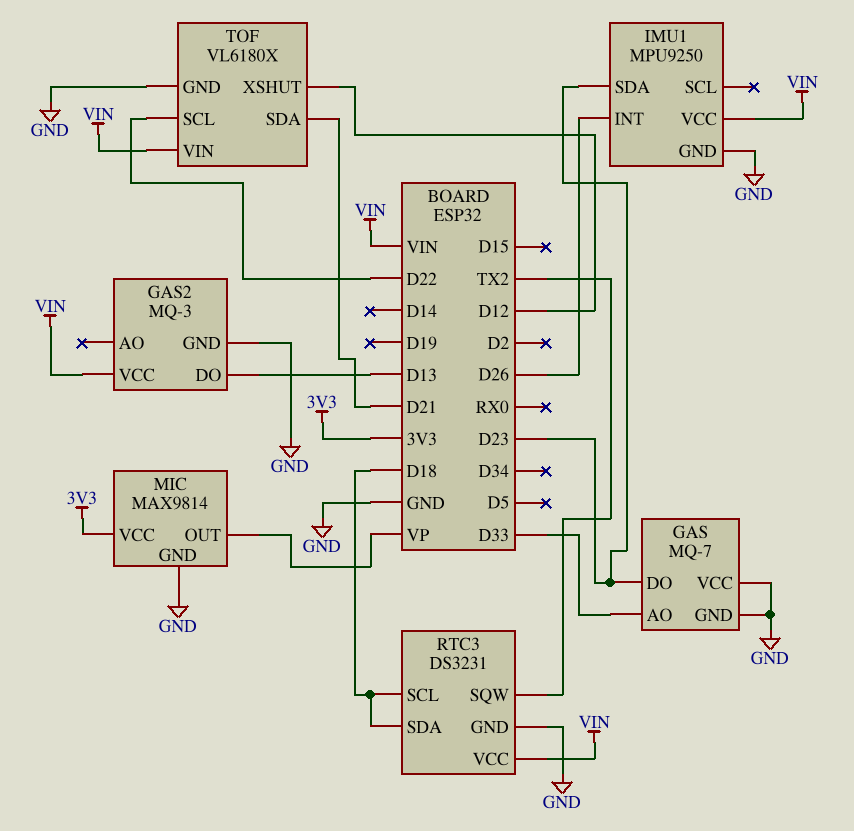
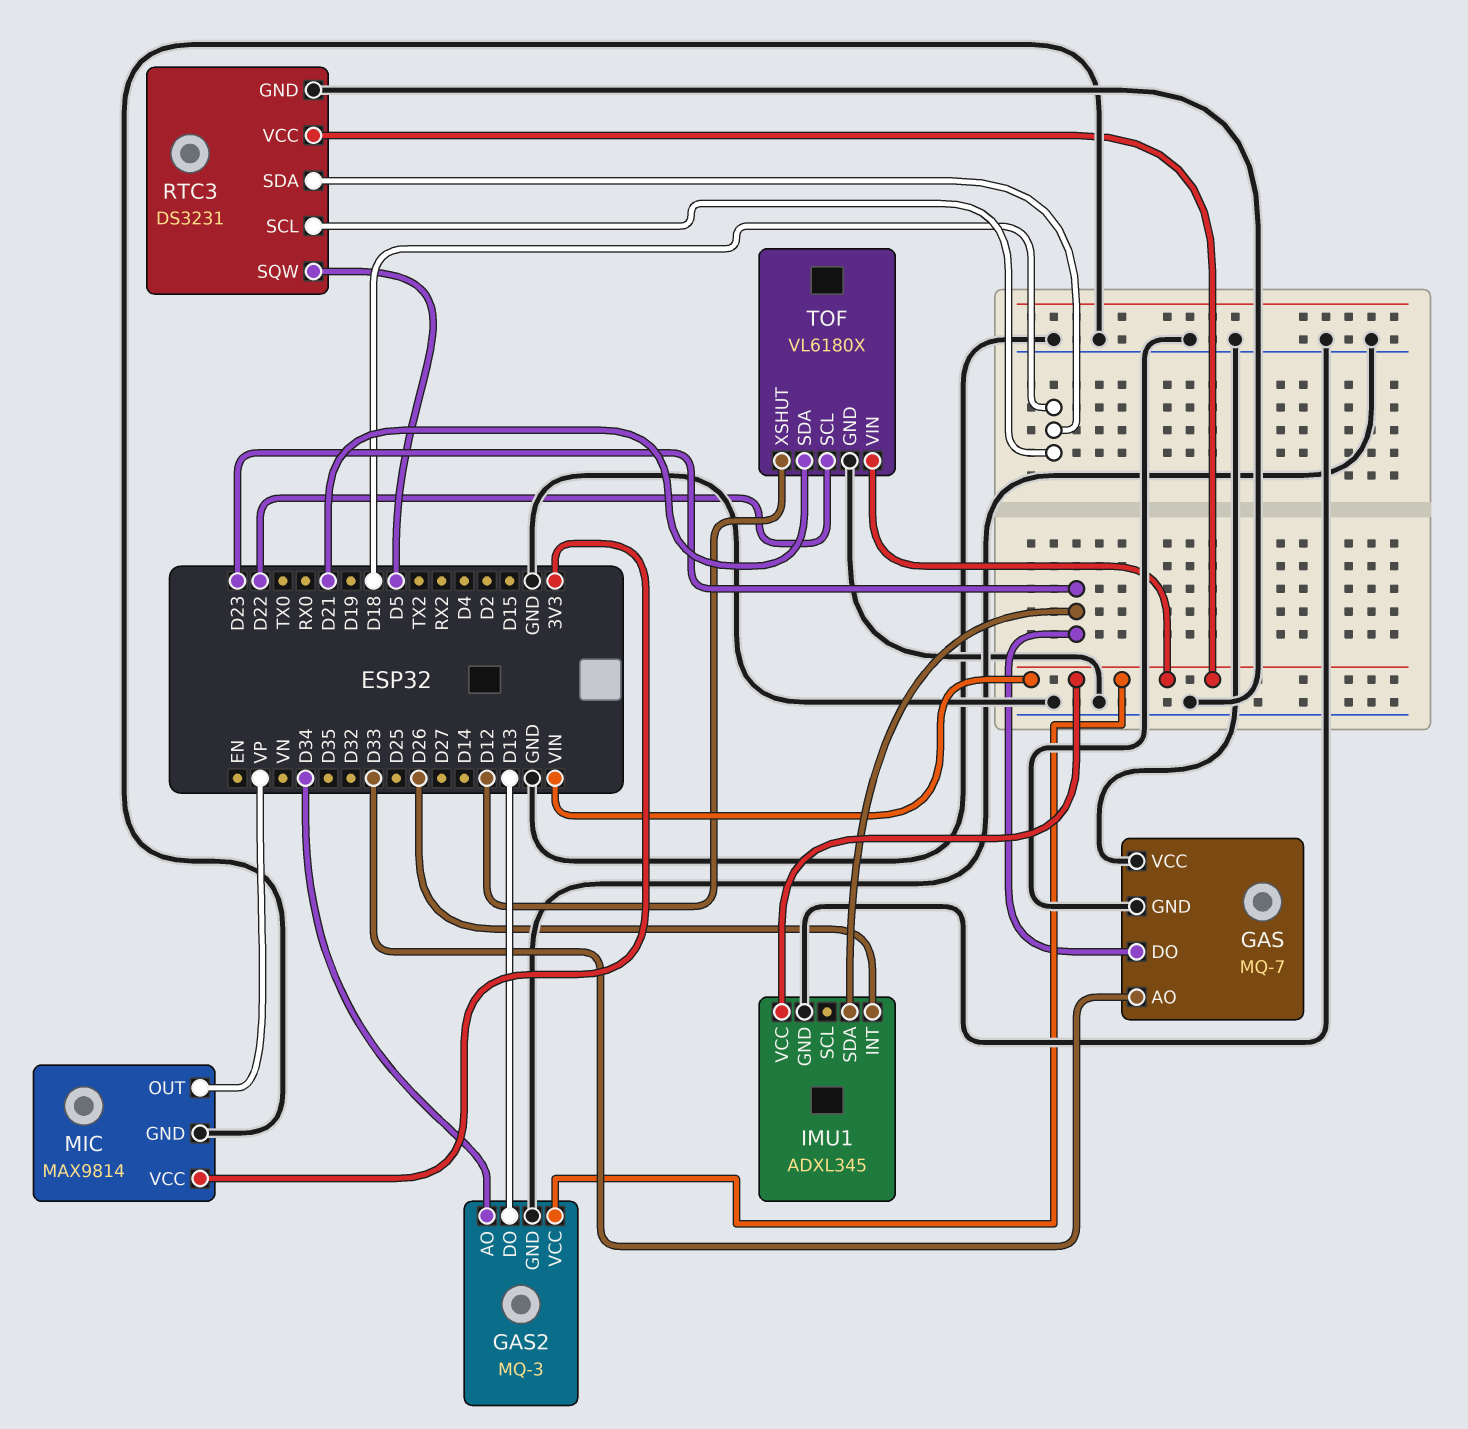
GAS2 pin AO: none -> D34
IMU1: MPU9250 -> ADXL345
RTC3 pin SQW: TX2 -> D5

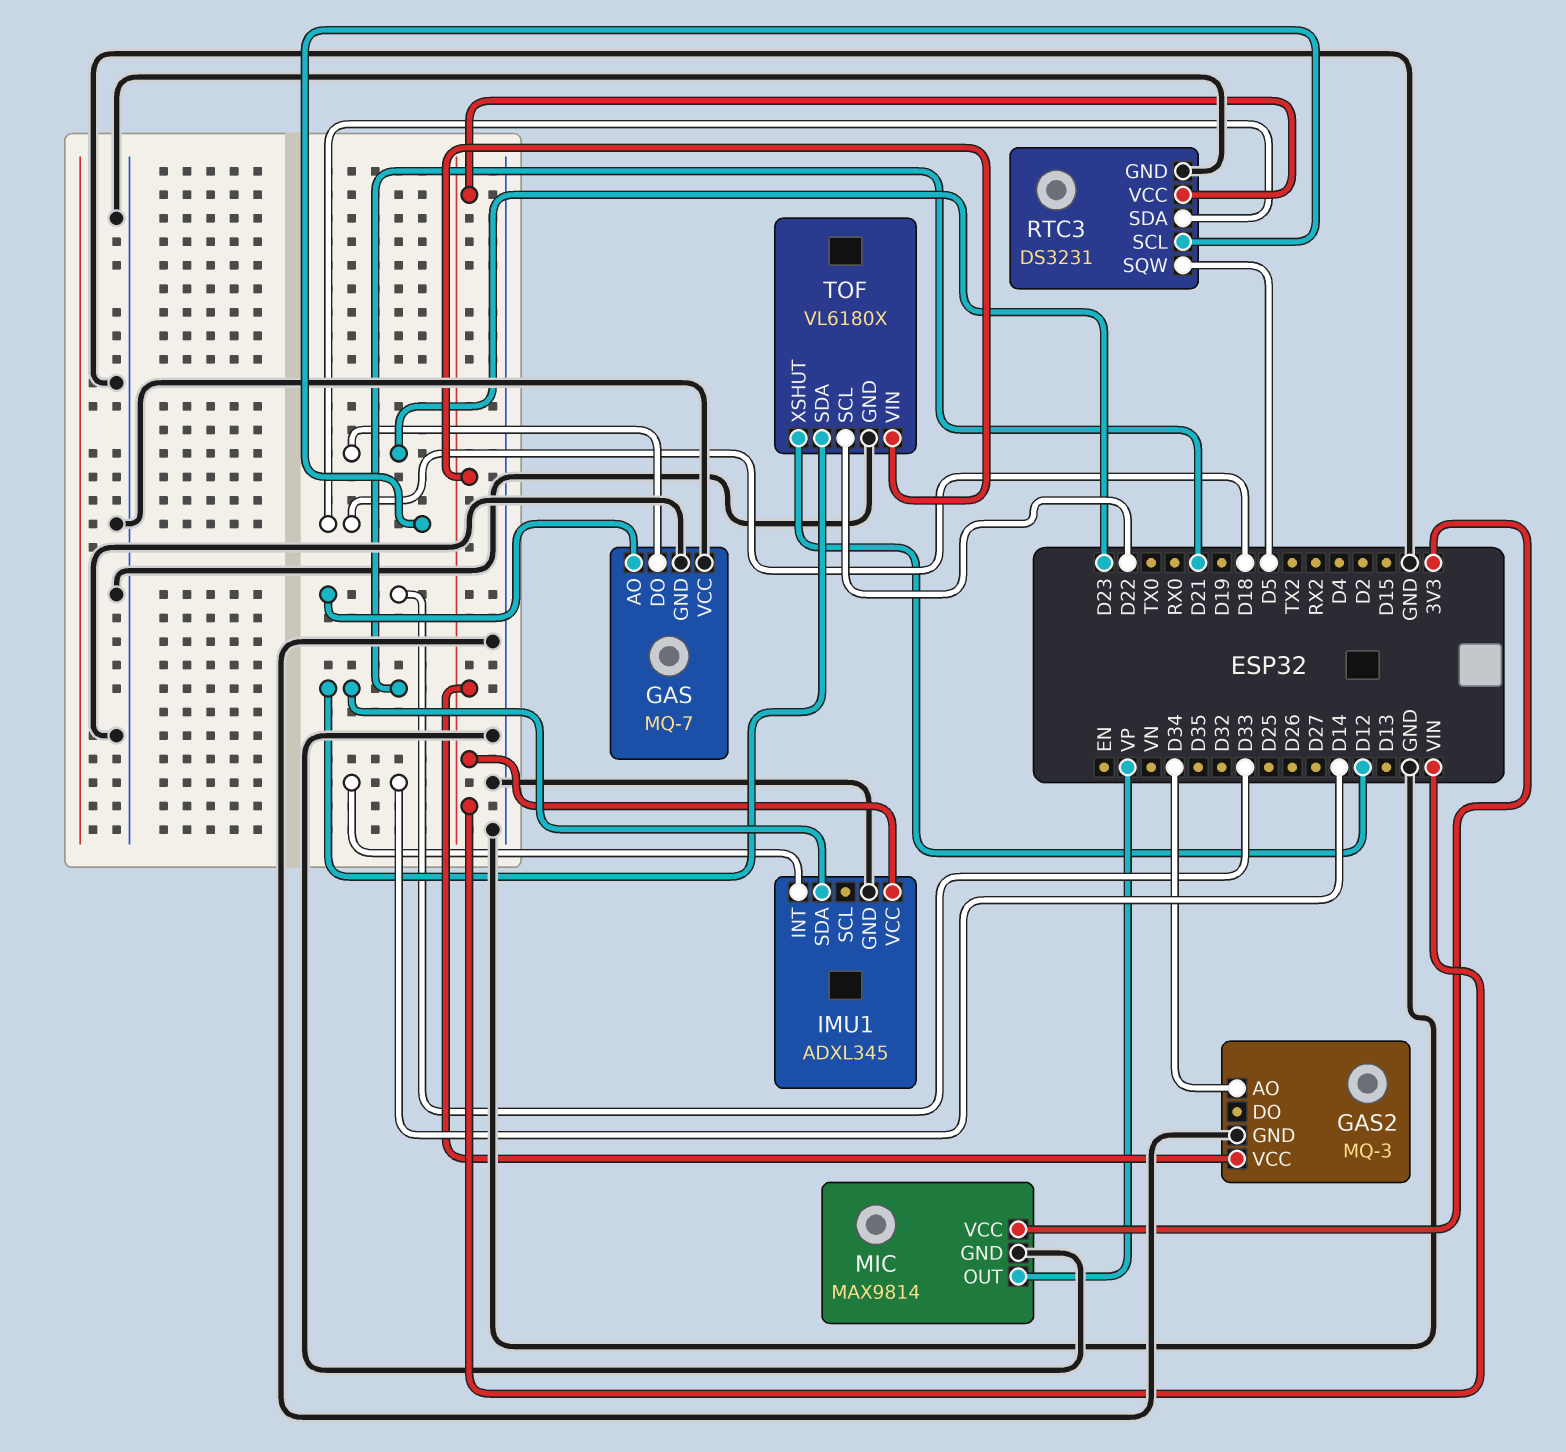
GAS2 pin DO: D13 -> none
IMU1 pin INT: D26 -> D14
IMU1 pin SDA: D23 -> D21

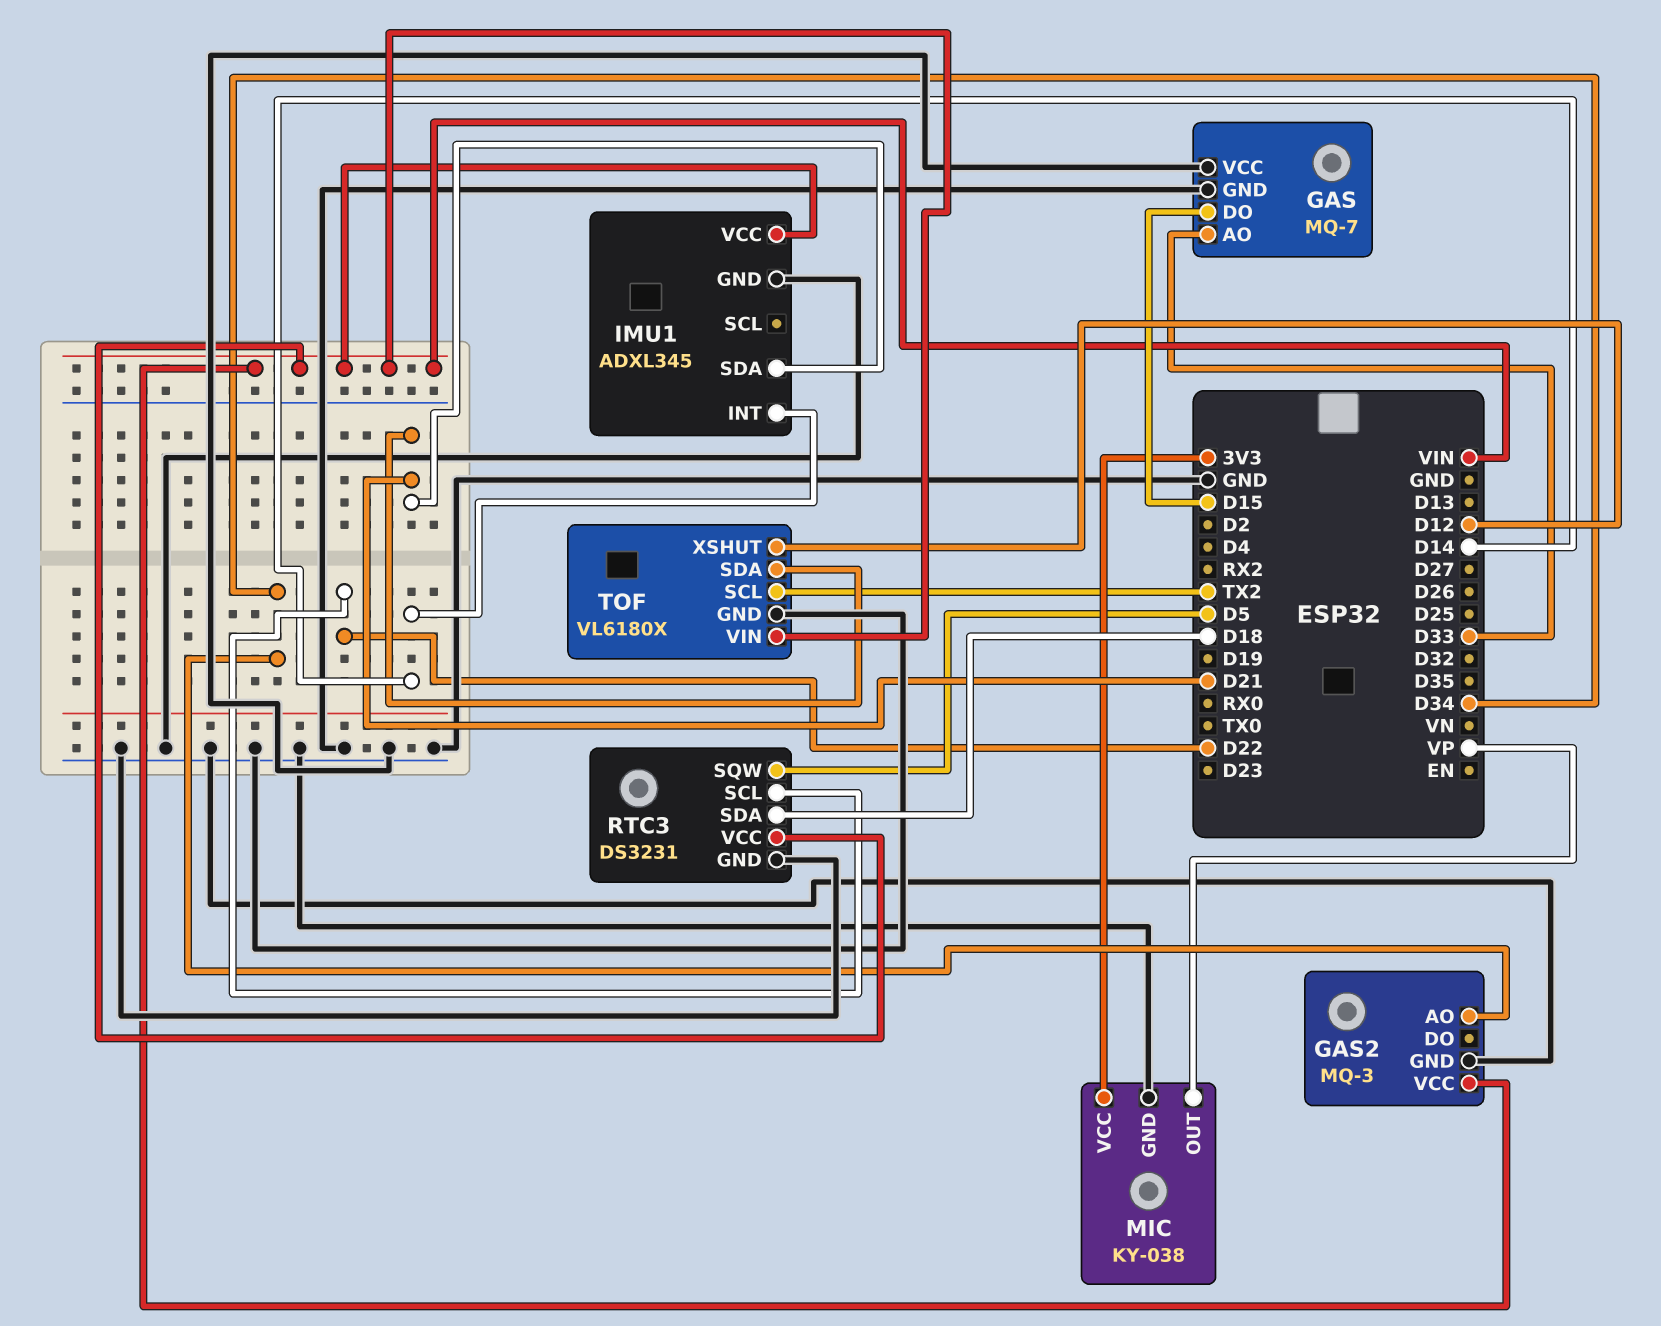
GAS pin DO: D23 -> D15
MIC: MAX9814 -> KY-038
RTC3 pin SCL: D18 -> D22
TOF pin SCL: D22 -> TX2

